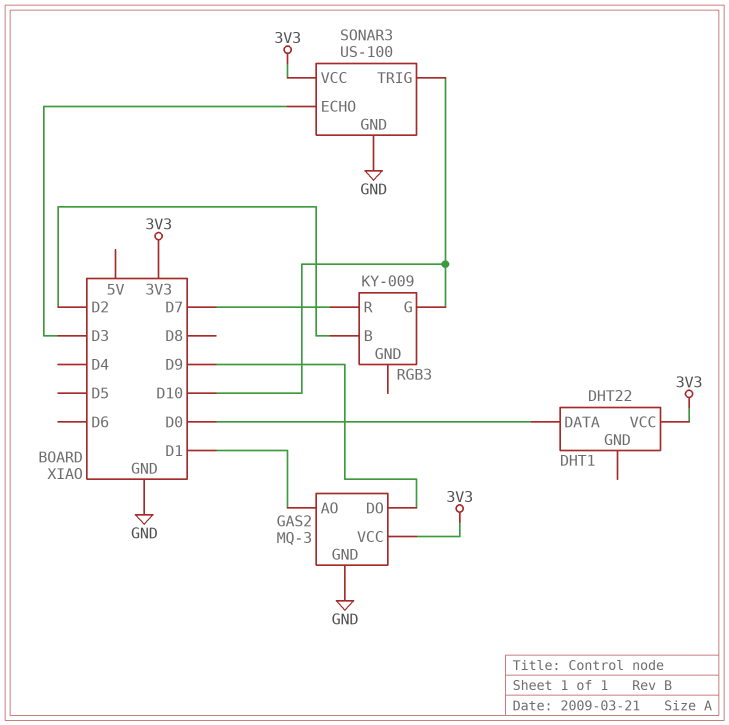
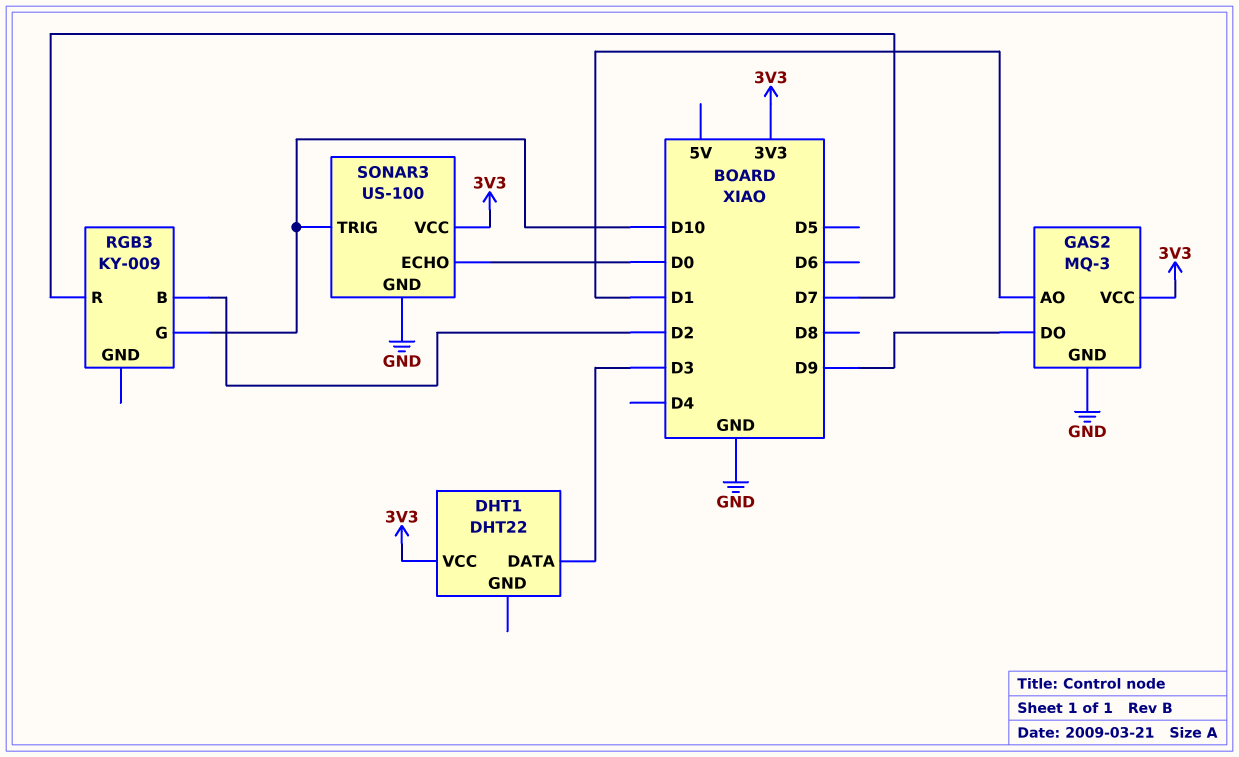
DHT1 pin DATA: D0 -> D3
SONAR3 pin ECHO: D3 -> D0

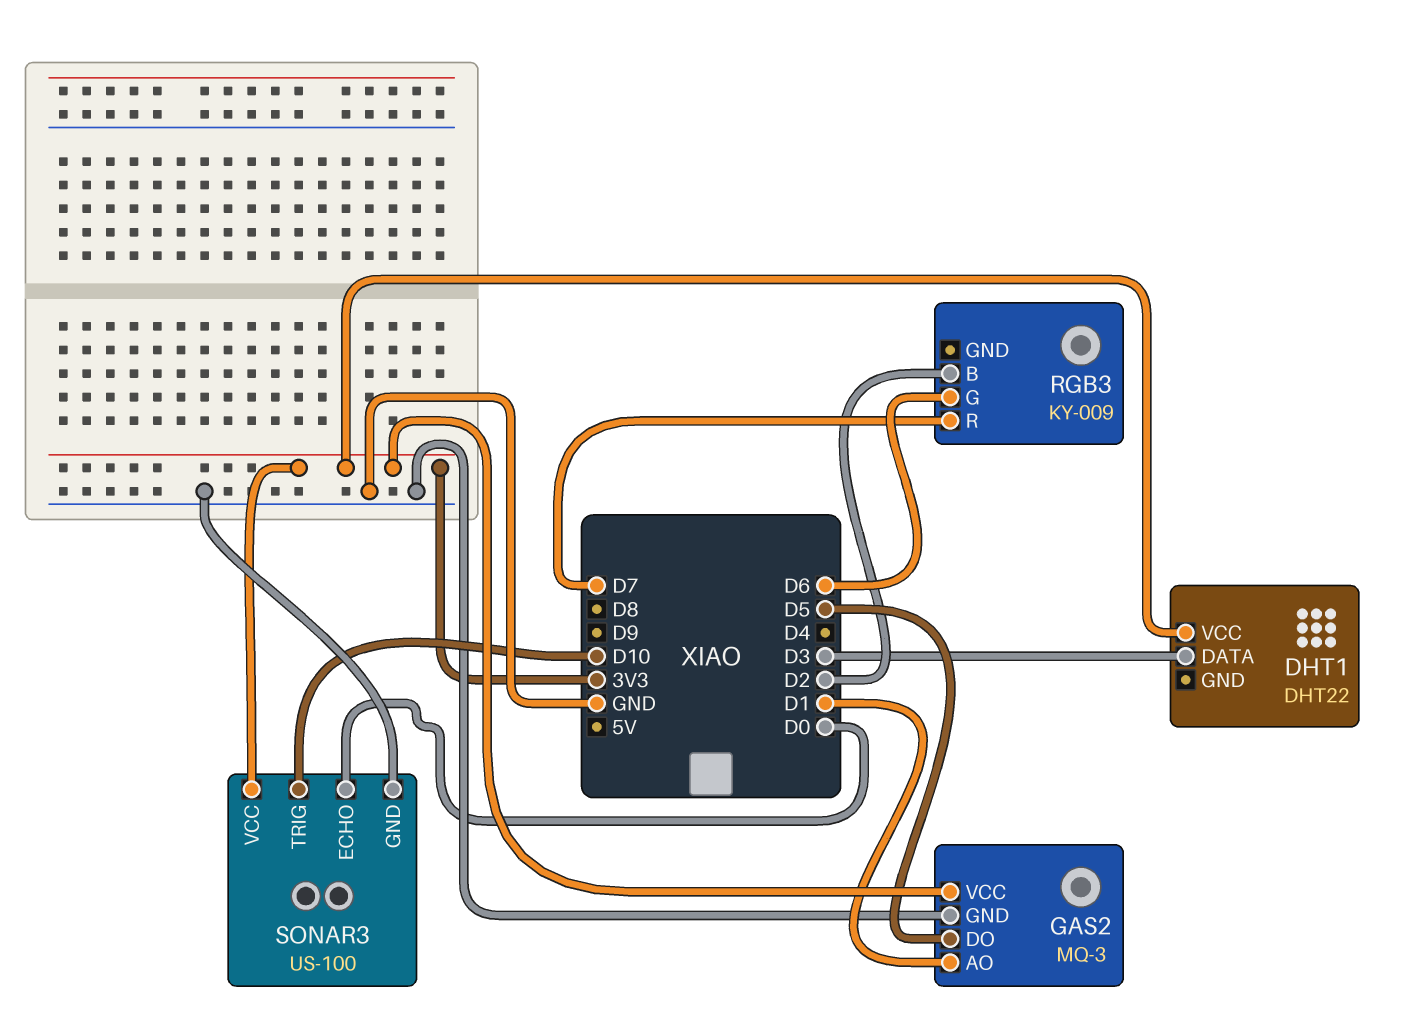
GAS2 pin DO: D9 -> D5
RGB3 pin G: D10 -> D6

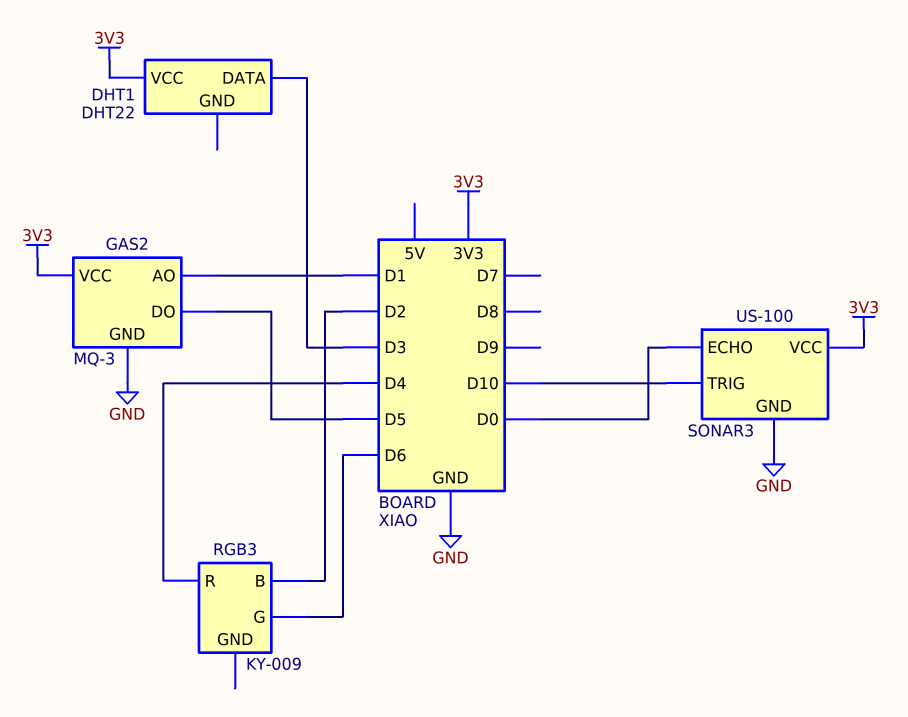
RGB3 pin R: D7 -> D4

